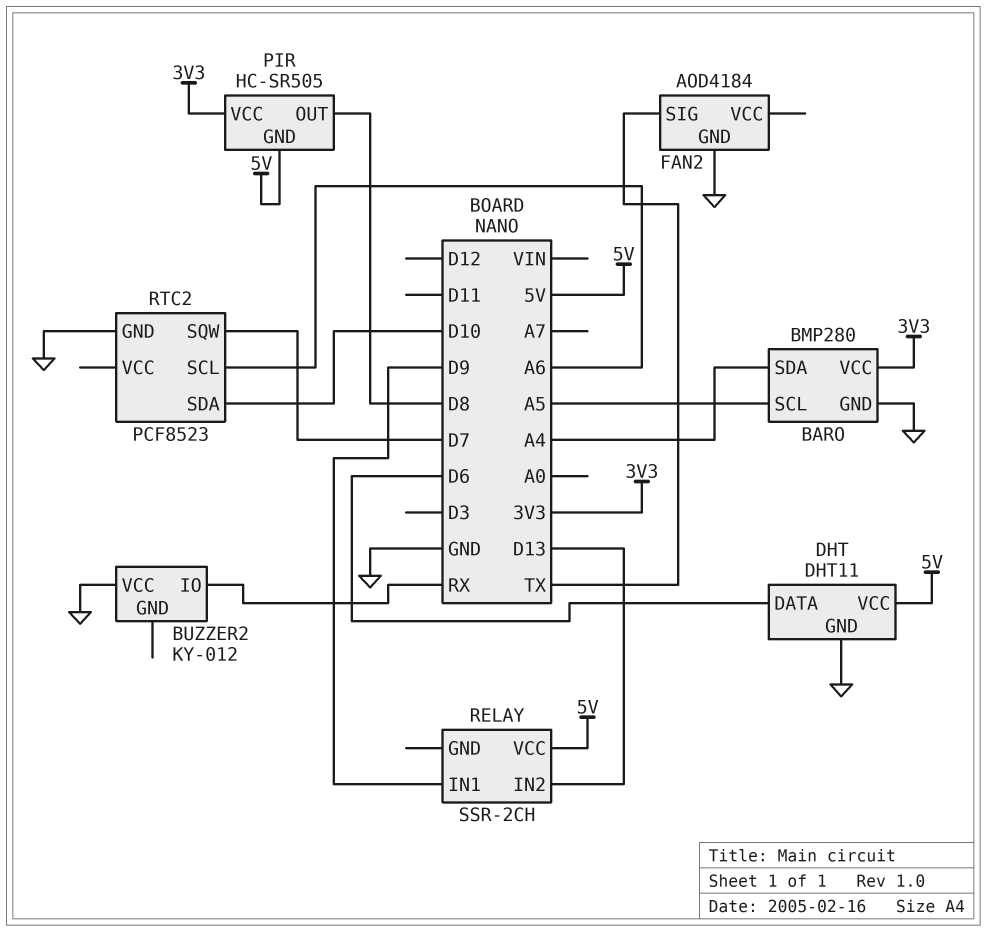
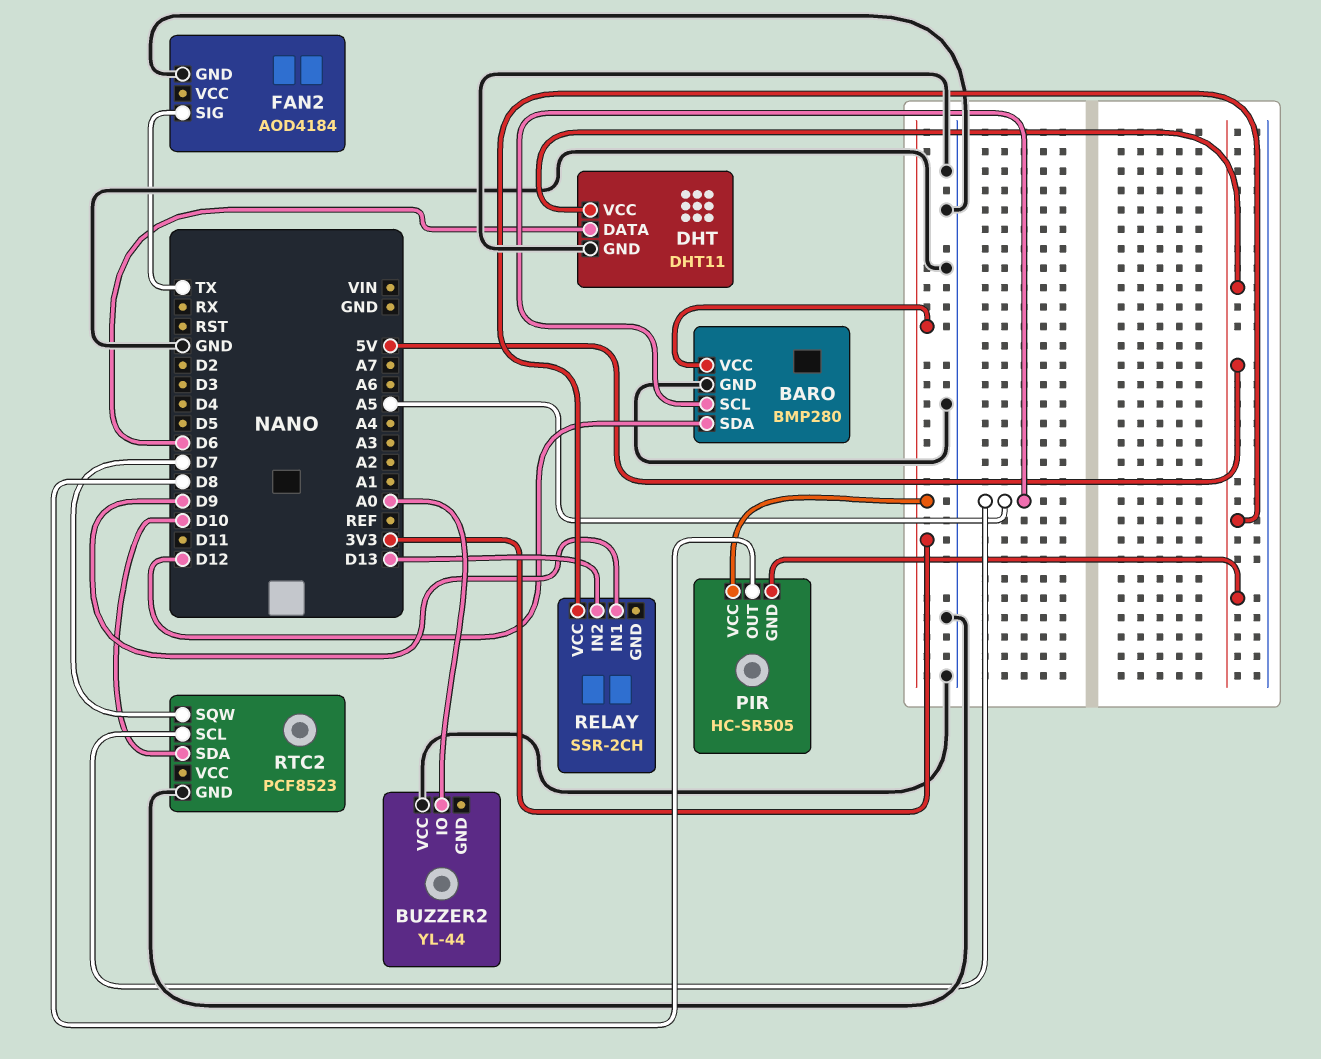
BARO pin SDA: A4 -> D12
BUZZER2: KY-012 -> YL-44
BUZZER2 pin IO: RX -> A0
RTC2 pin SCL: A6 -> A5

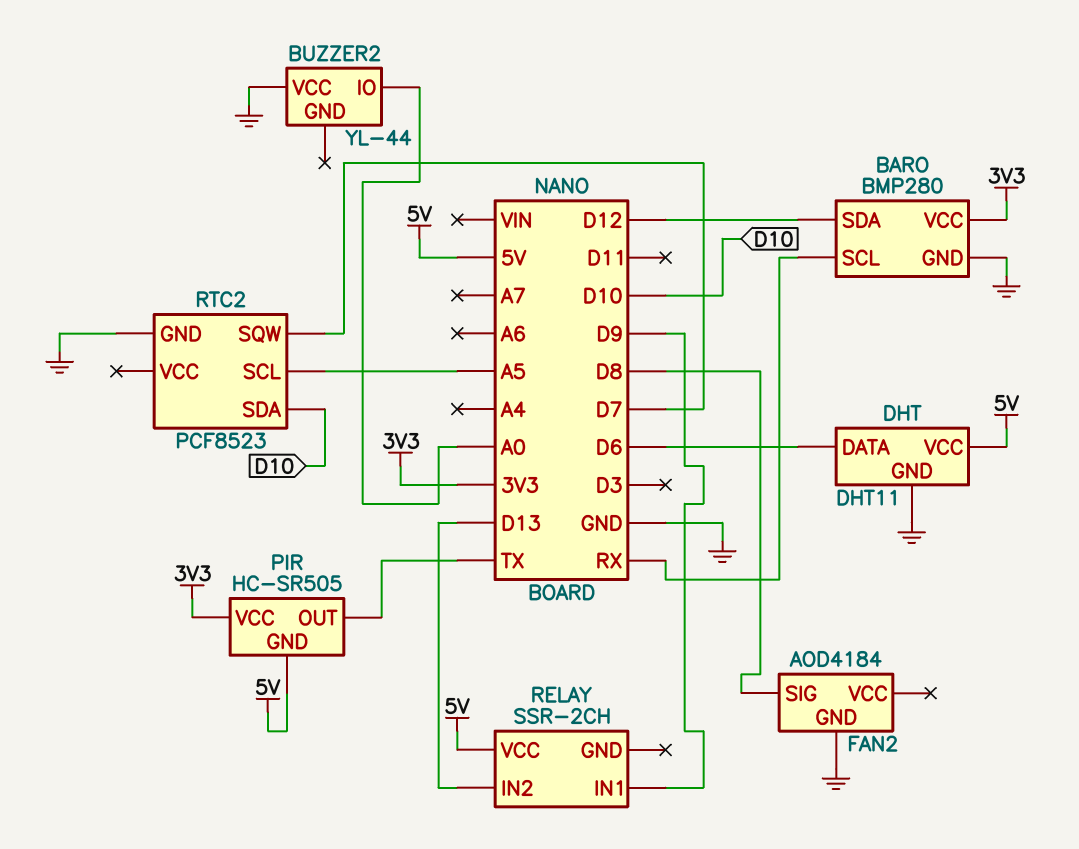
BARO pin SCL: A5 -> RX
FAN2 pin SIG: TX -> D8
PIR pin OUT: D8 -> TX

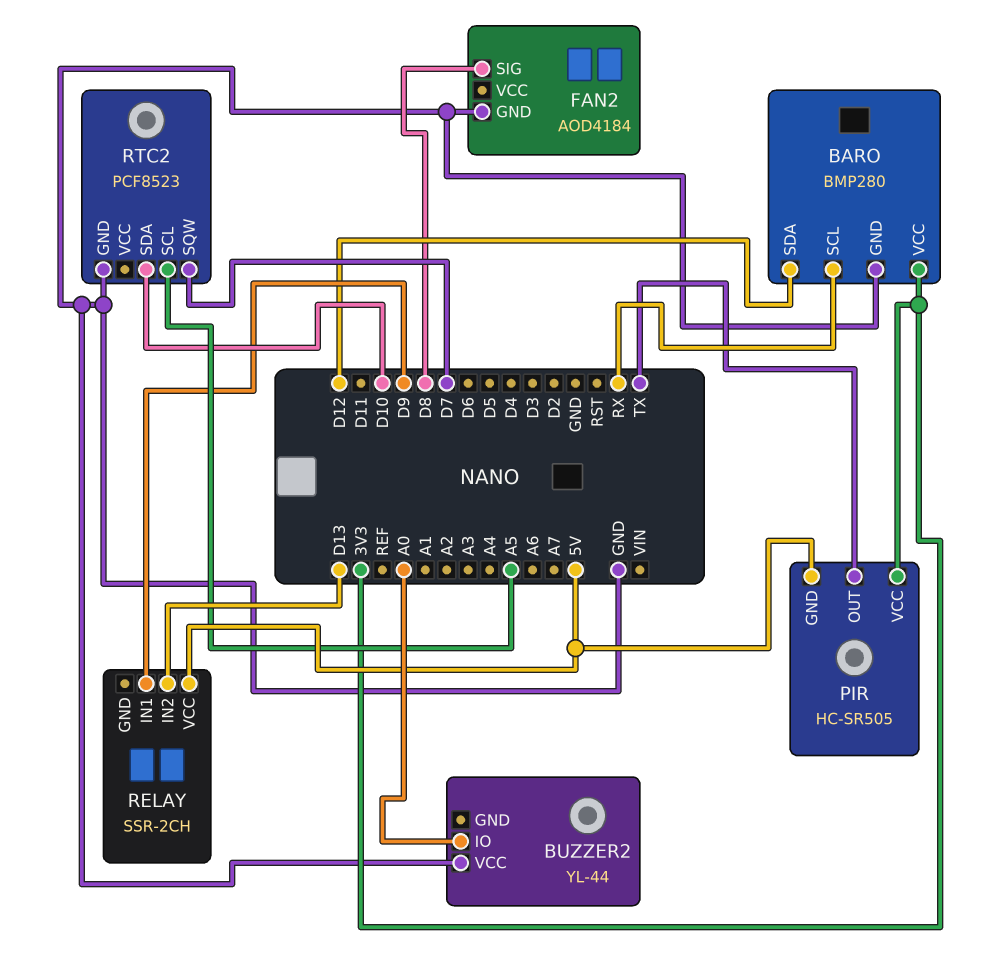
DHT: DHT11 -> none
DHT pin DATA: D6 -> none
DHT pin GND: GND -> none
DHT pin VCC: 5V -> none

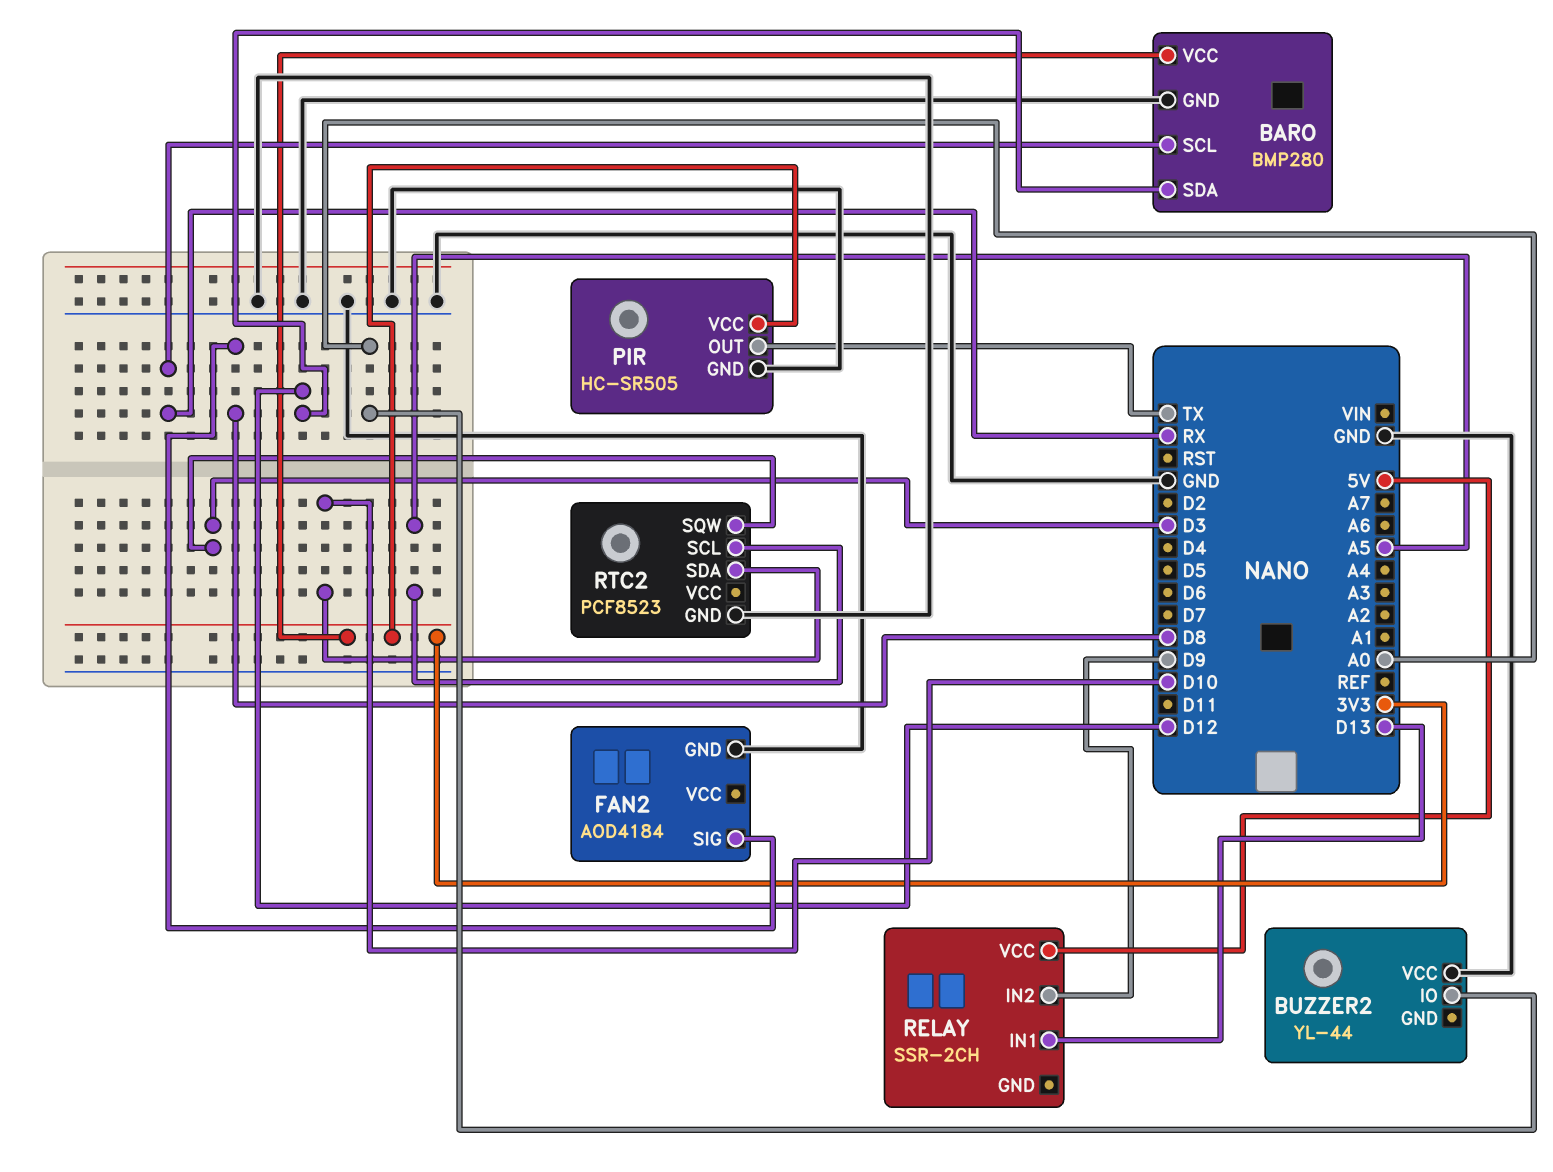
PIR pin GND: 5V -> GND
RELAY pin IN1: D9 -> D13
RELAY pin IN2: D13 -> D9
RTC2 pin SQW: D7 -> D3

